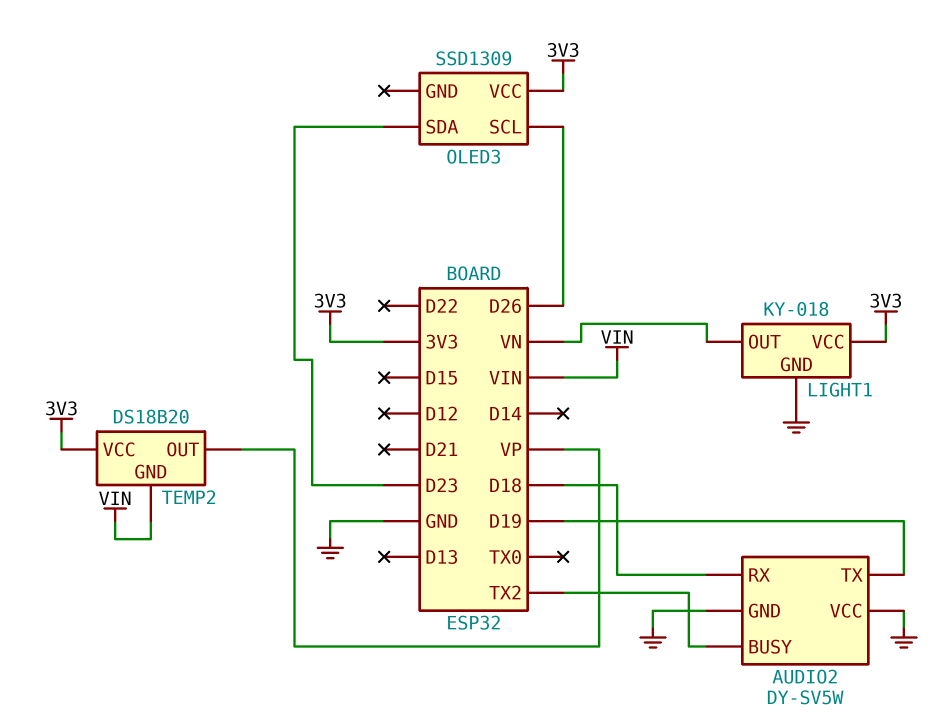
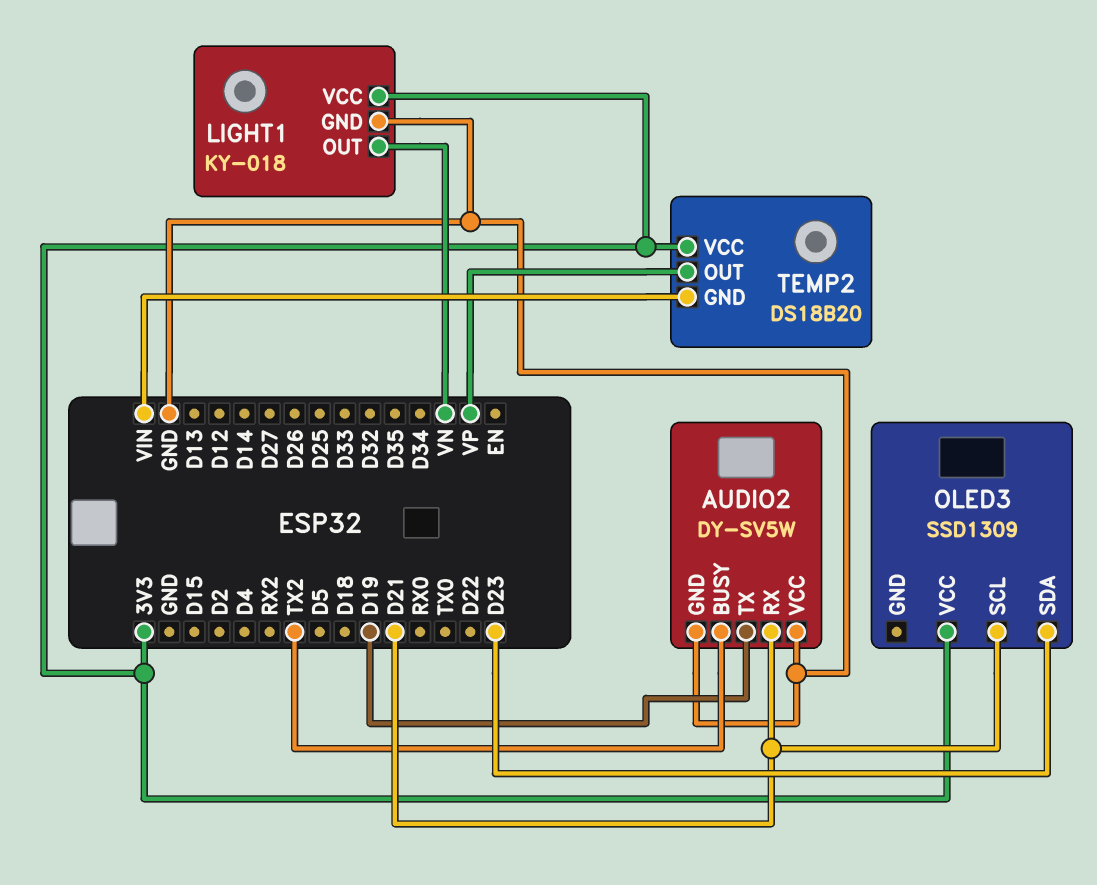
AUDIO2 pin RX: D18 -> D21
OLED3 pin SCL: D26 -> D21

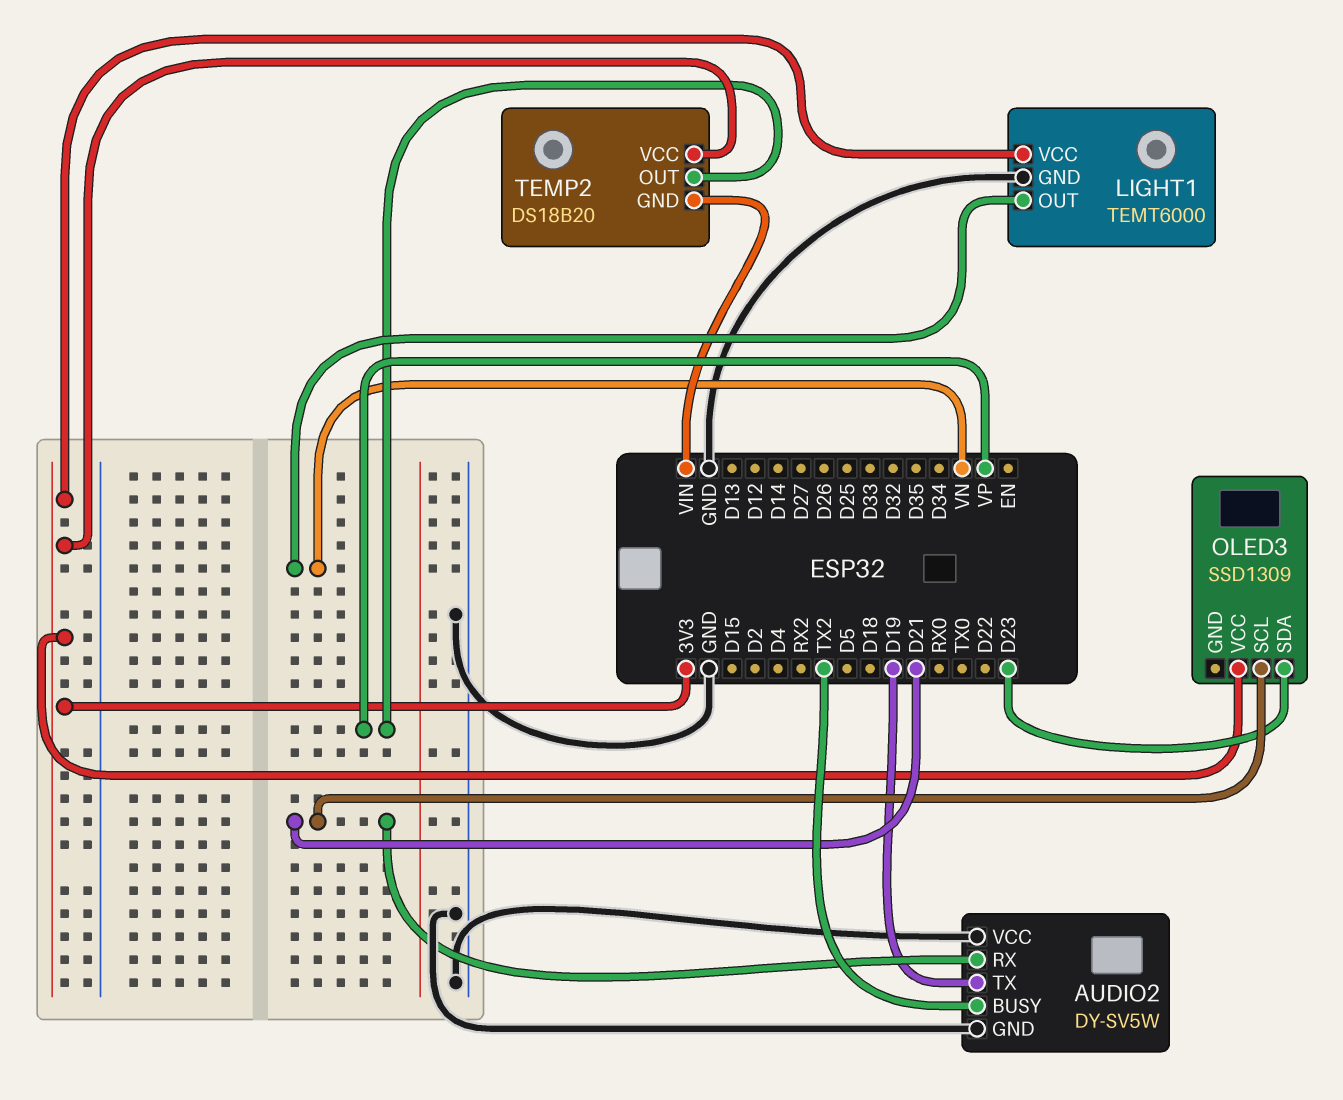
LIGHT1: KY-018 -> TEMT6000

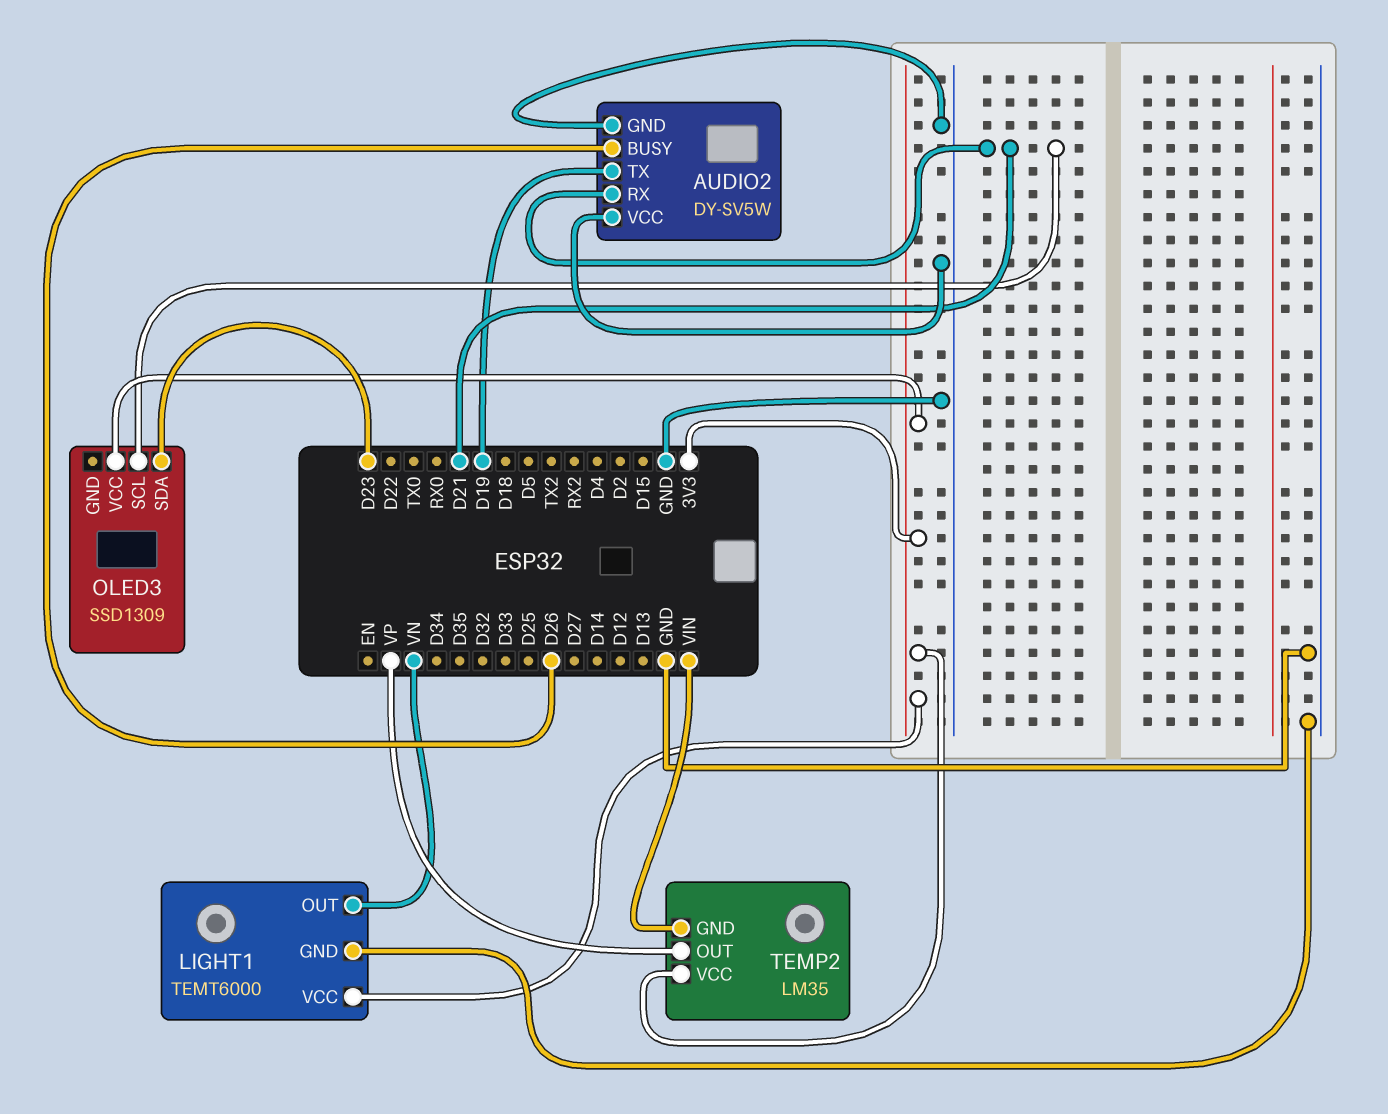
AUDIO2 pin BUSY: TX2 -> D26
TEMP2: DS18B20 -> LM35

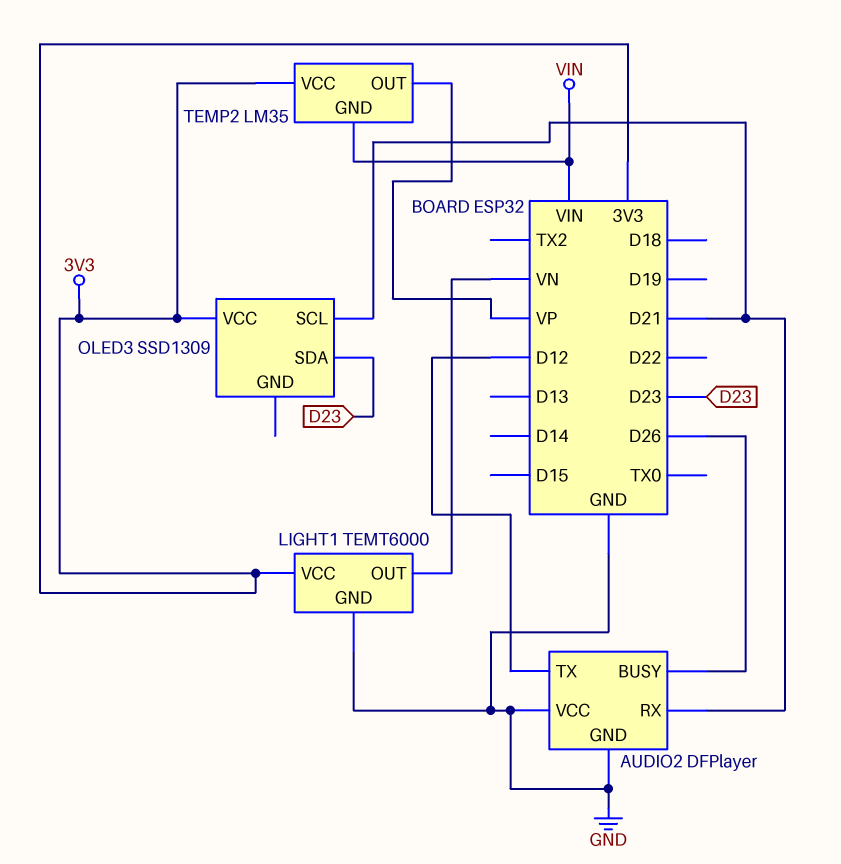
AUDIO2: DY-SV5W -> DFPlayer
AUDIO2 pin TX: D19 -> D12

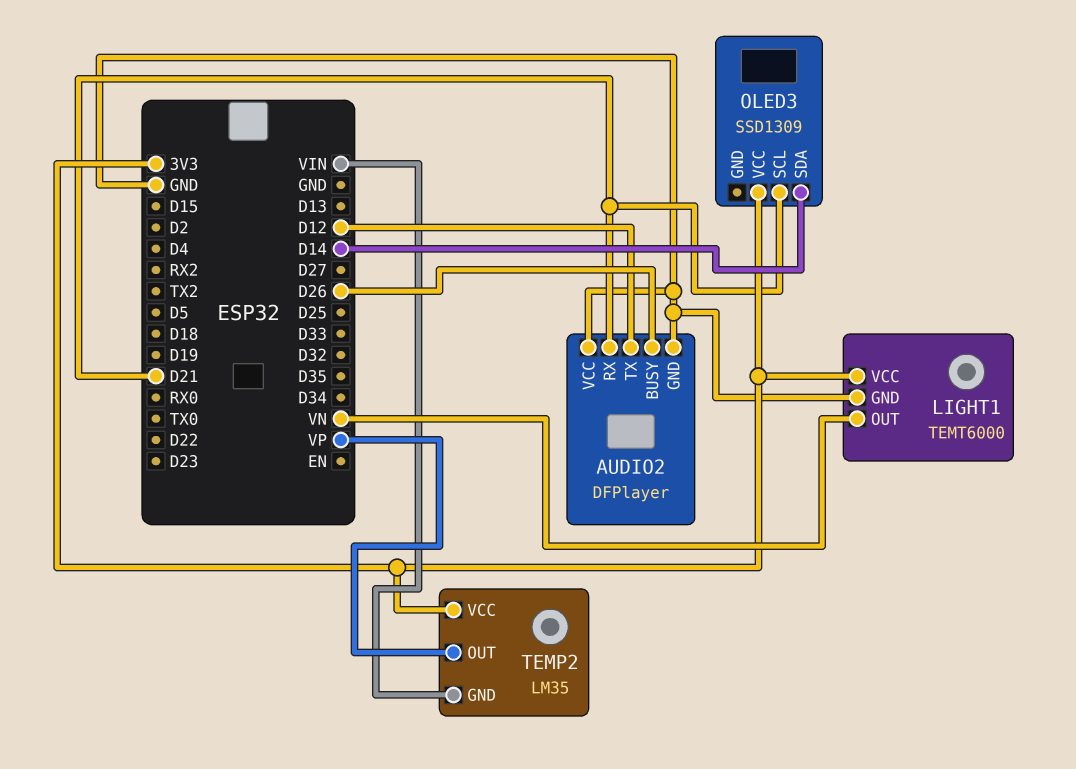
OLED3 pin SDA: D23 -> D14

